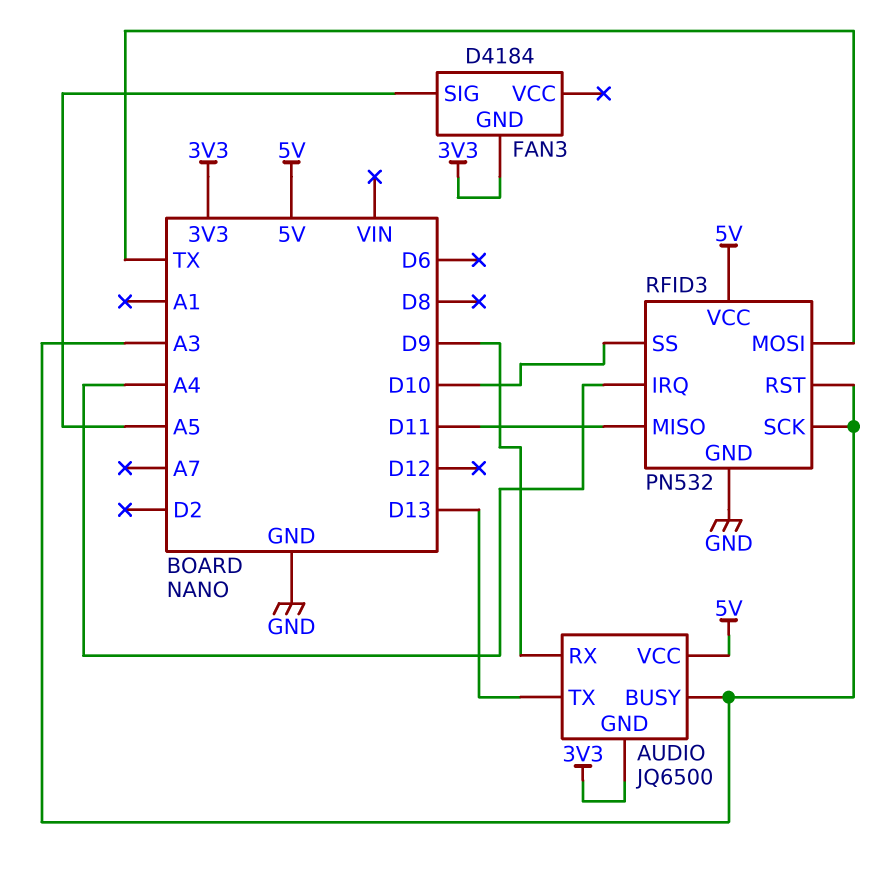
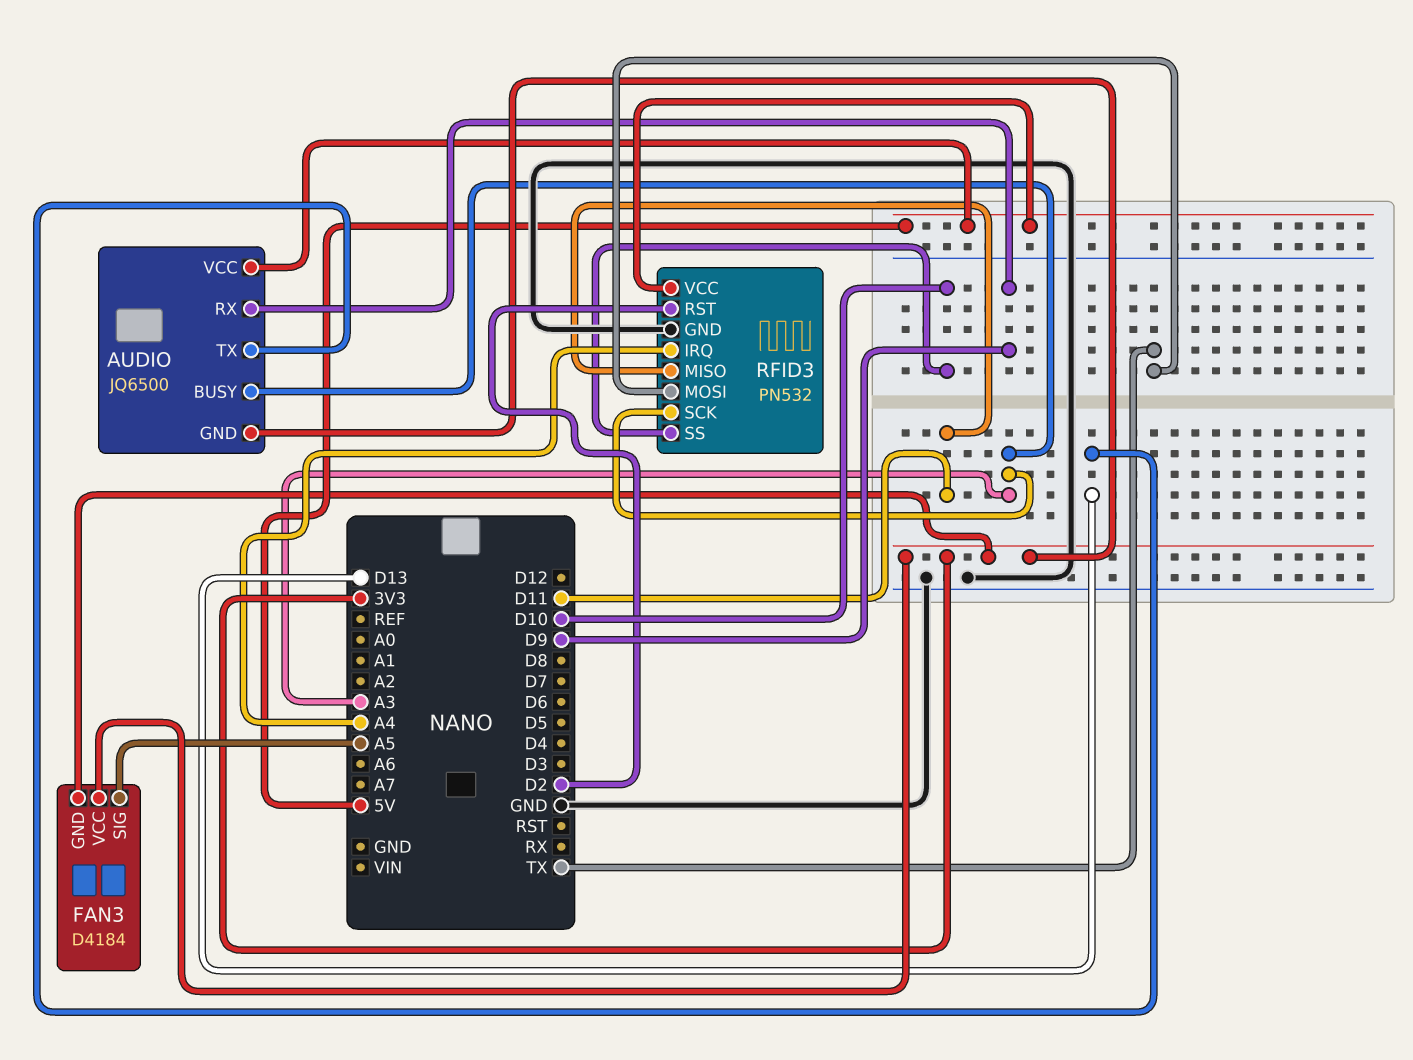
FAN3 pin VCC: none -> 3V3
RFID3 pin RST: A3 -> D2

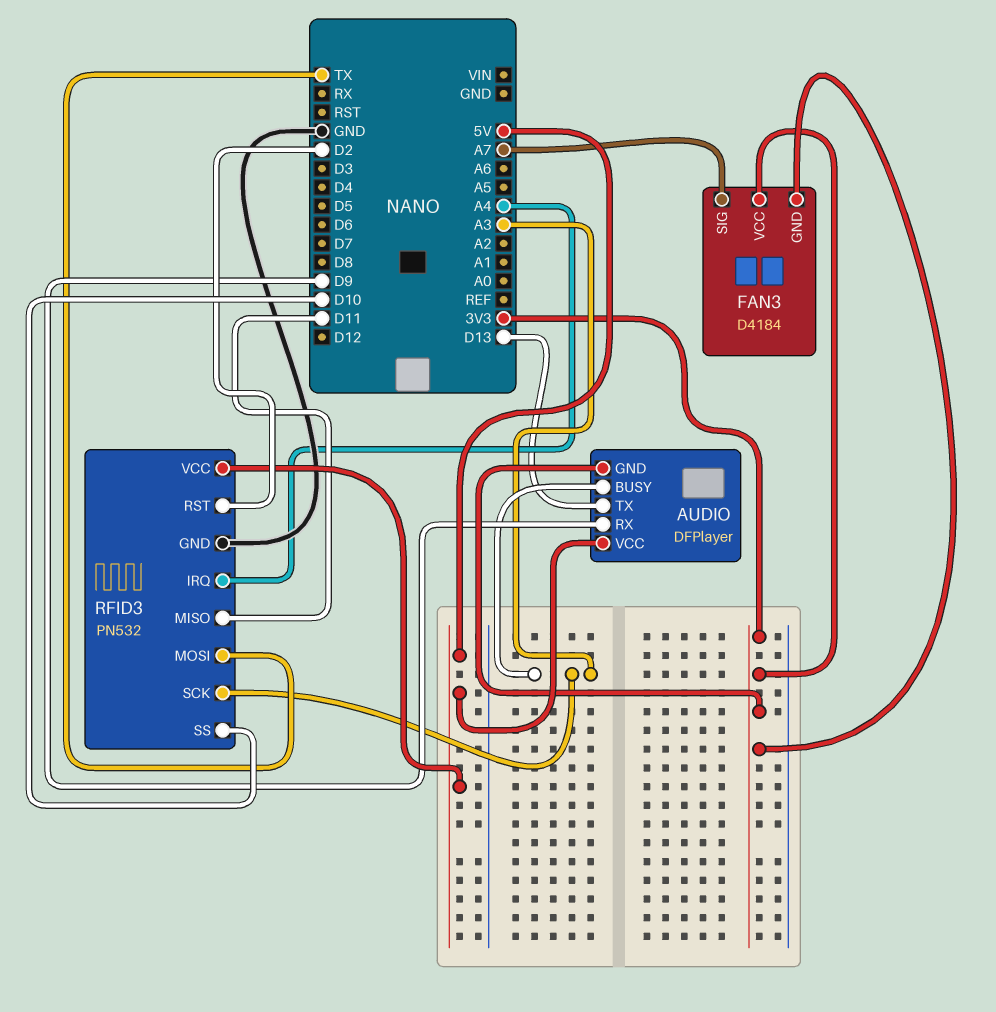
AUDIO: JQ6500 -> DFPlayer
FAN3 pin SIG: A5 -> A7

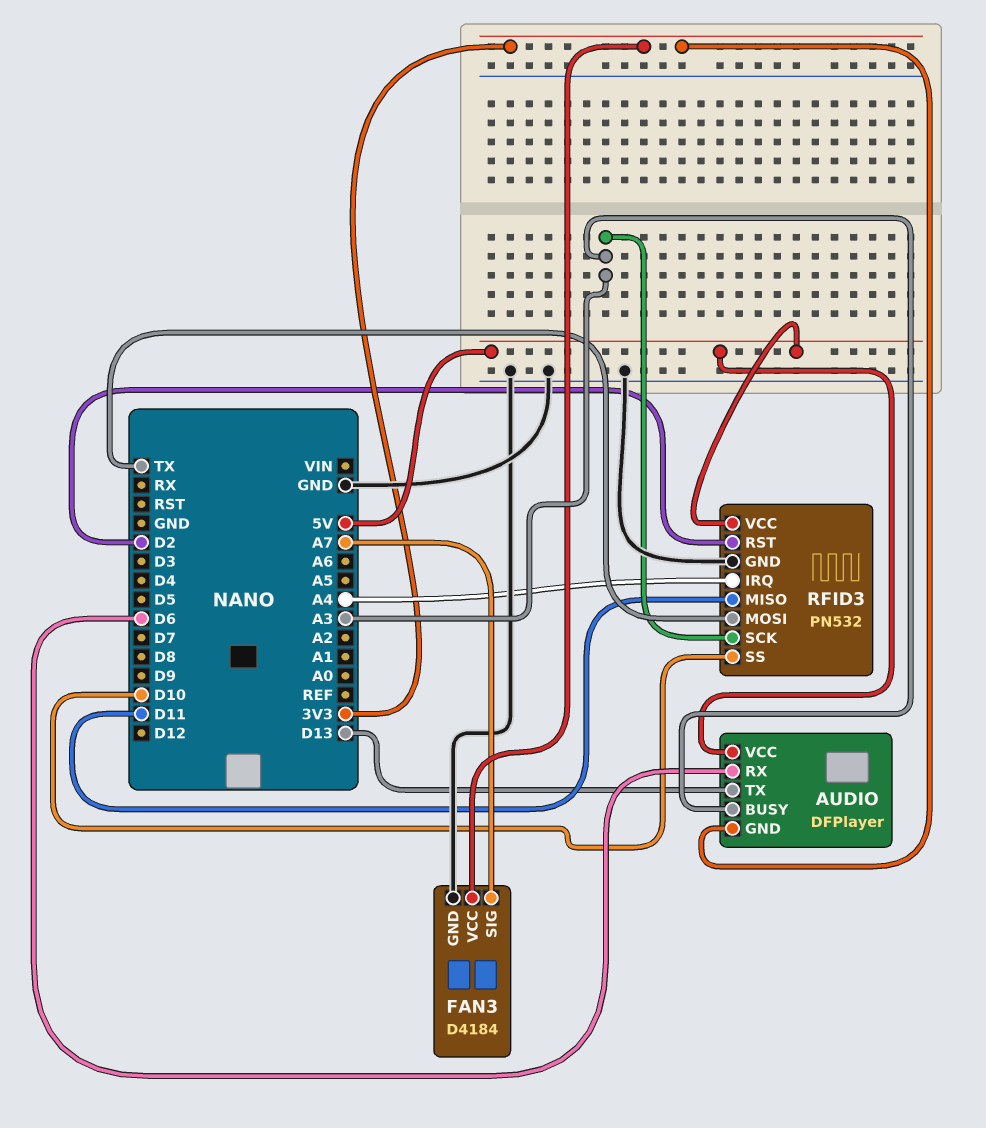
AUDIO pin RX: D9 -> D6
FAN3 pin GND: 3V3 -> GND

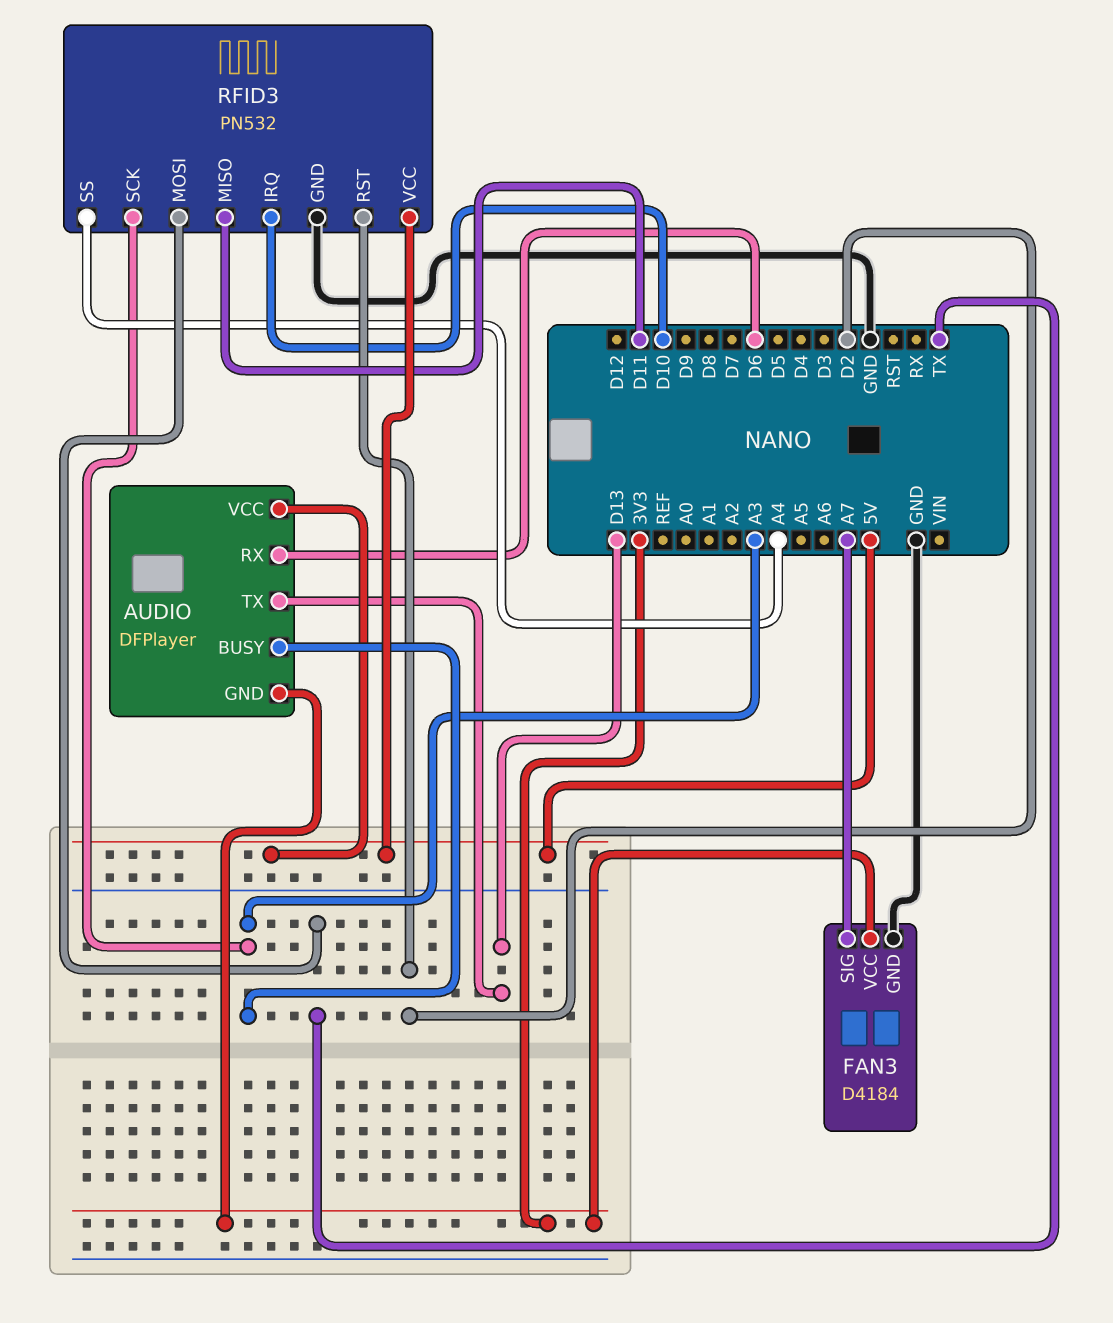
RFID3 pin IRQ: A4 -> D10
RFID3 pin SS: D10 -> A4

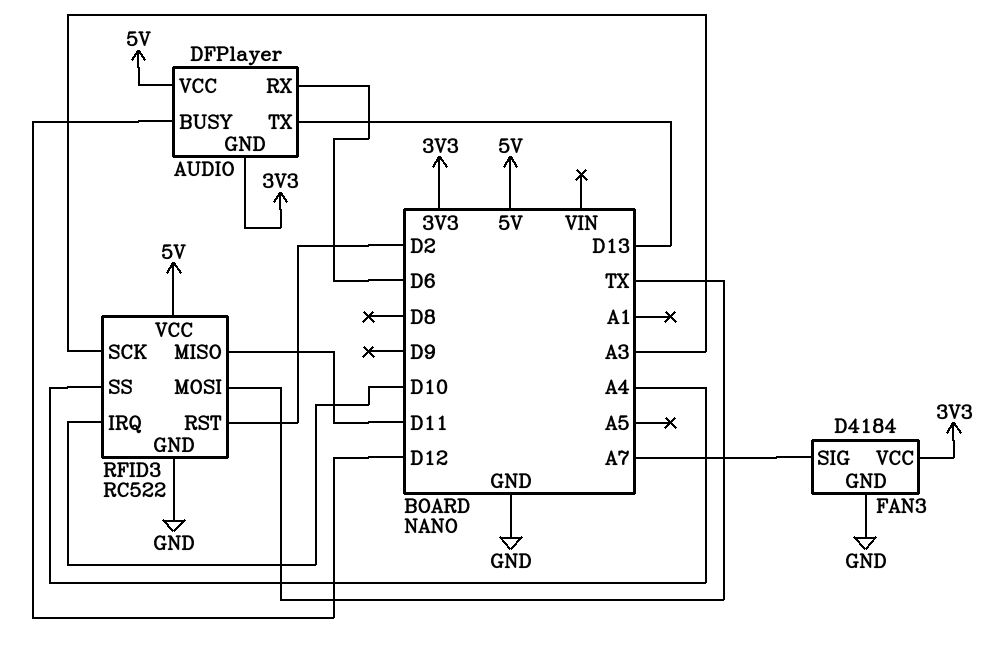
AUDIO pin BUSY: A3 -> D12
RFID3: PN532 -> RC522

